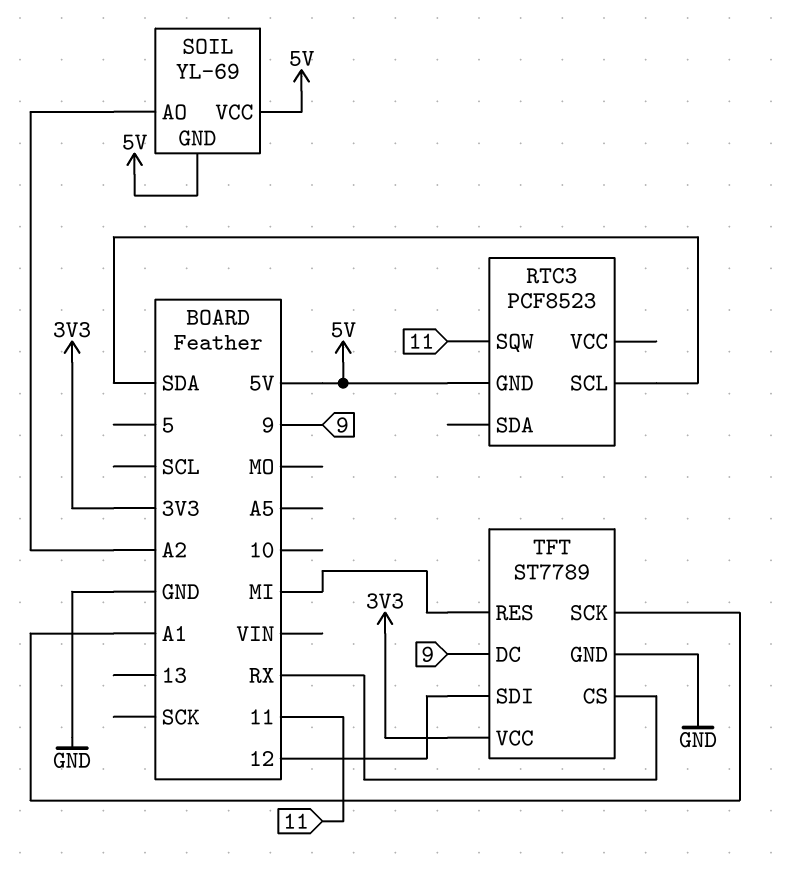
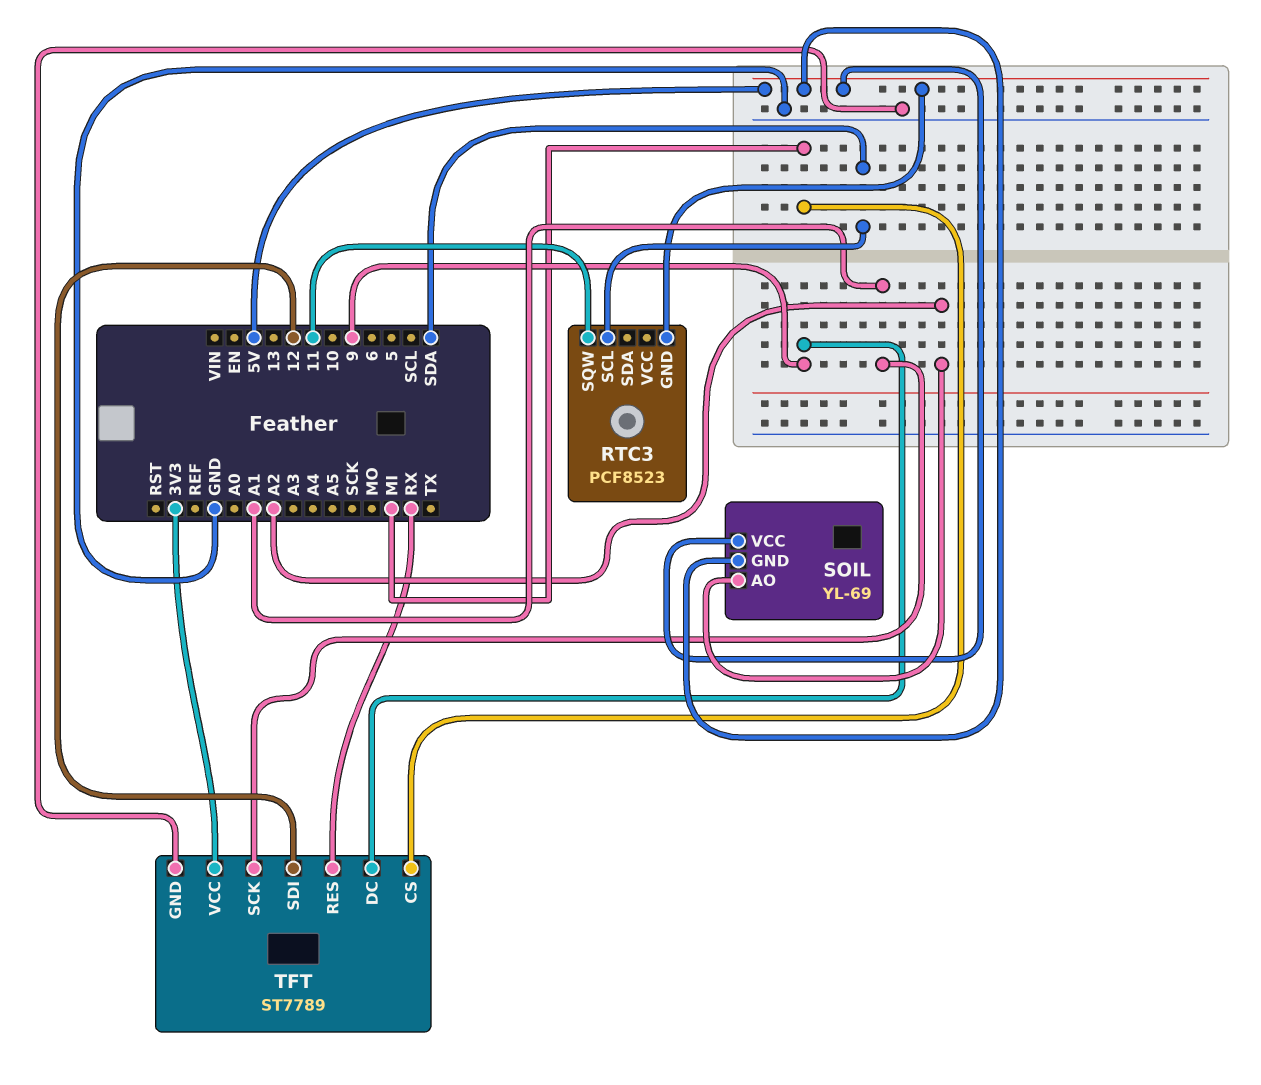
TFT pin CS: RX -> MI
TFT pin RES: MI -> RX

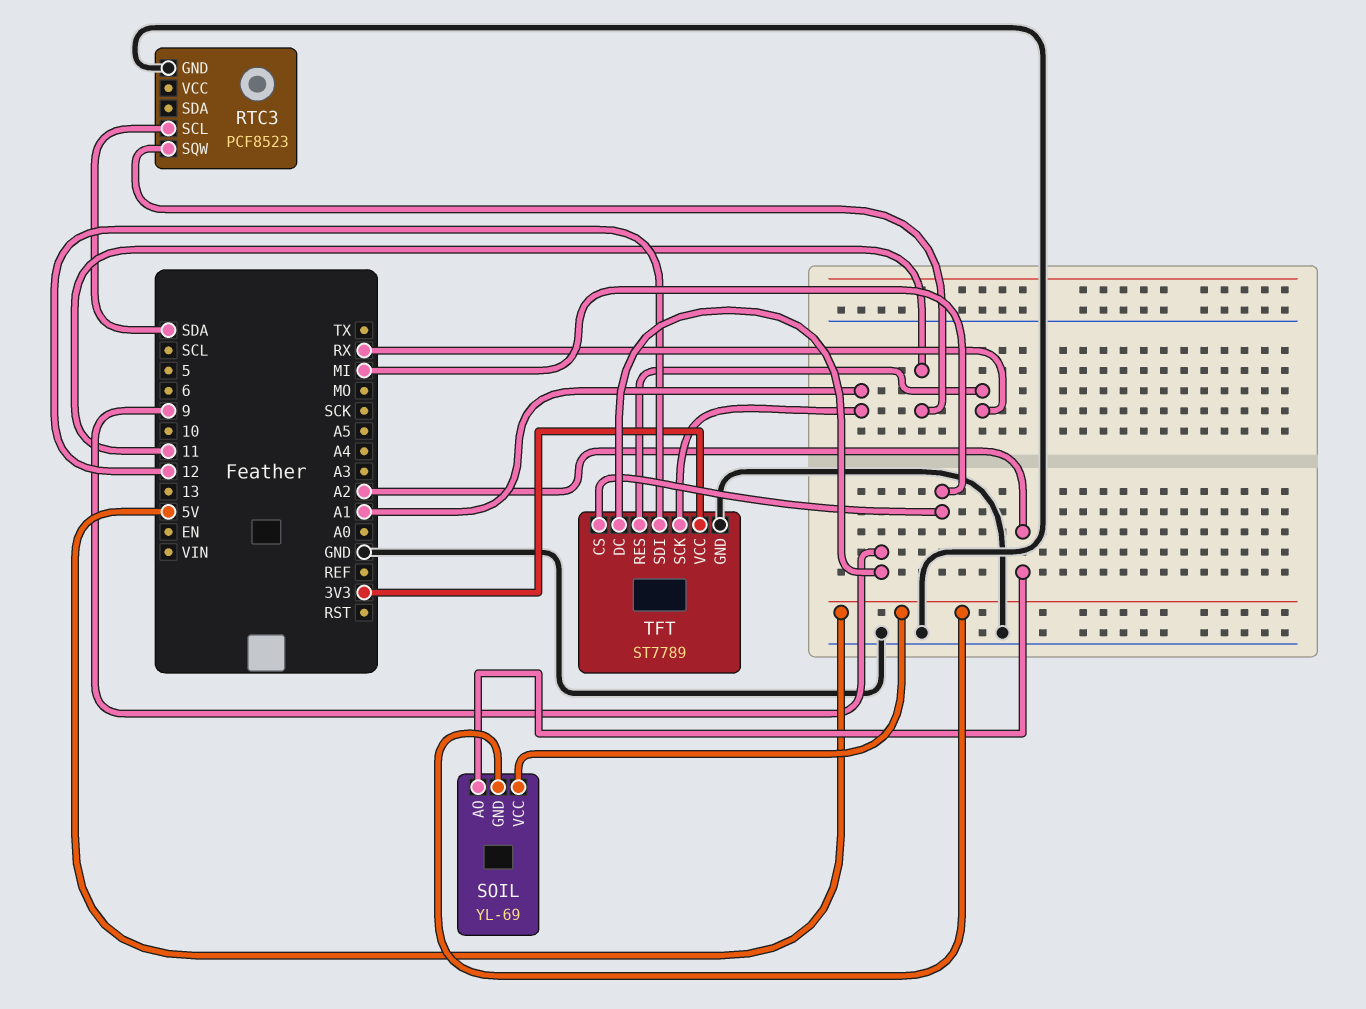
RTC3 pin GND: 5V -> GND

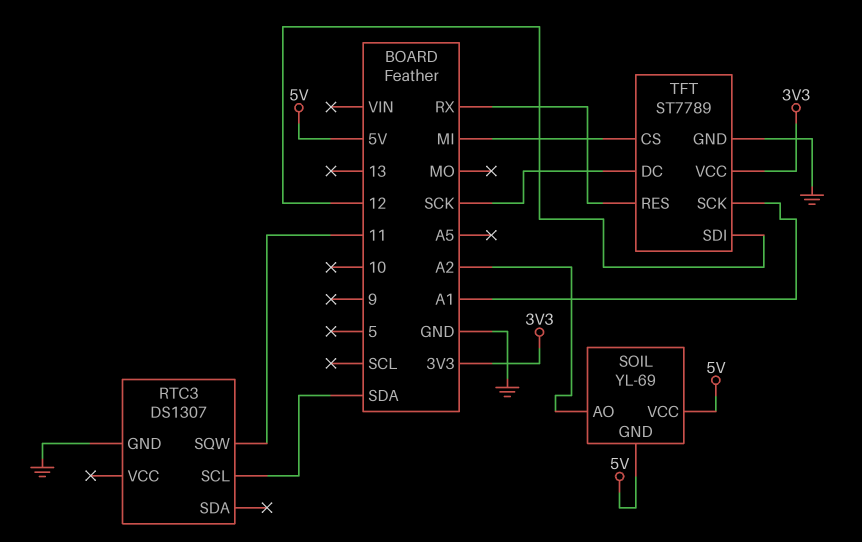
RTC3: PCF8523 -> DS1307
TFT pin DC: 9 -> SCK

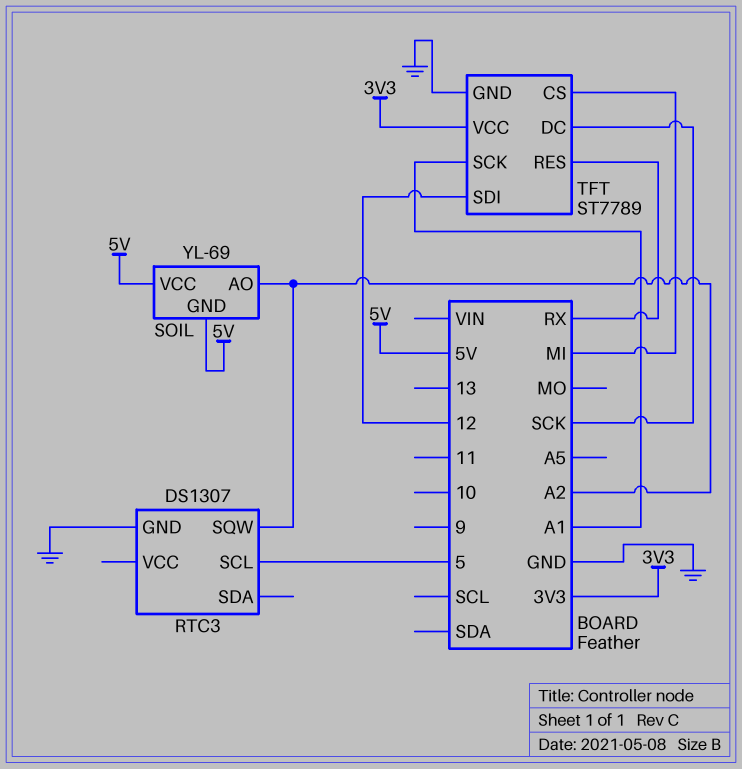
RTC3 pin SCL: SDA -> 5
RTC3 pin SQW: 11 -> A2

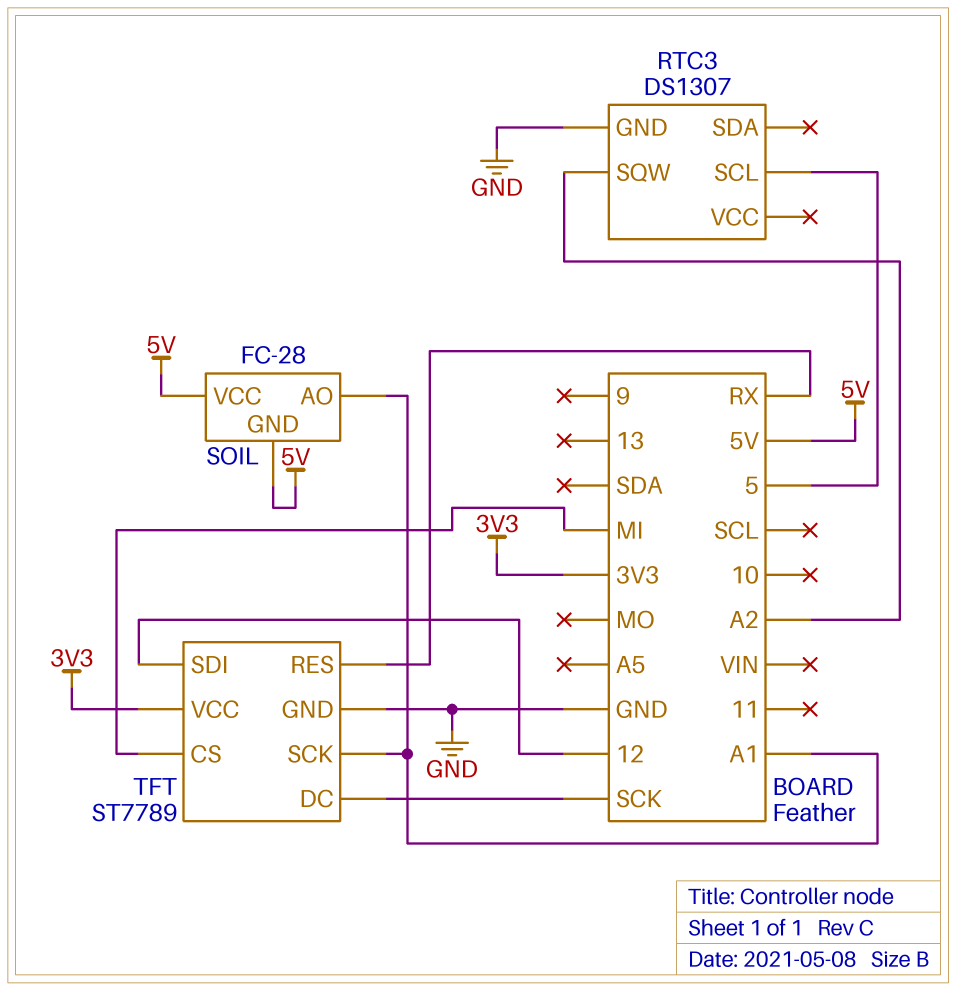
SOIL: YL-69 -> FC-28
SOIL pin AO: A2 -> A1

